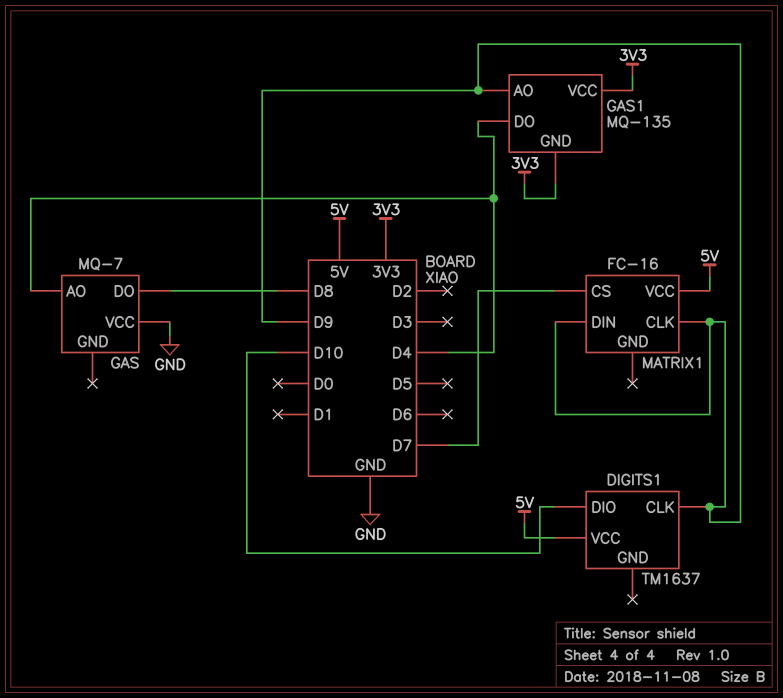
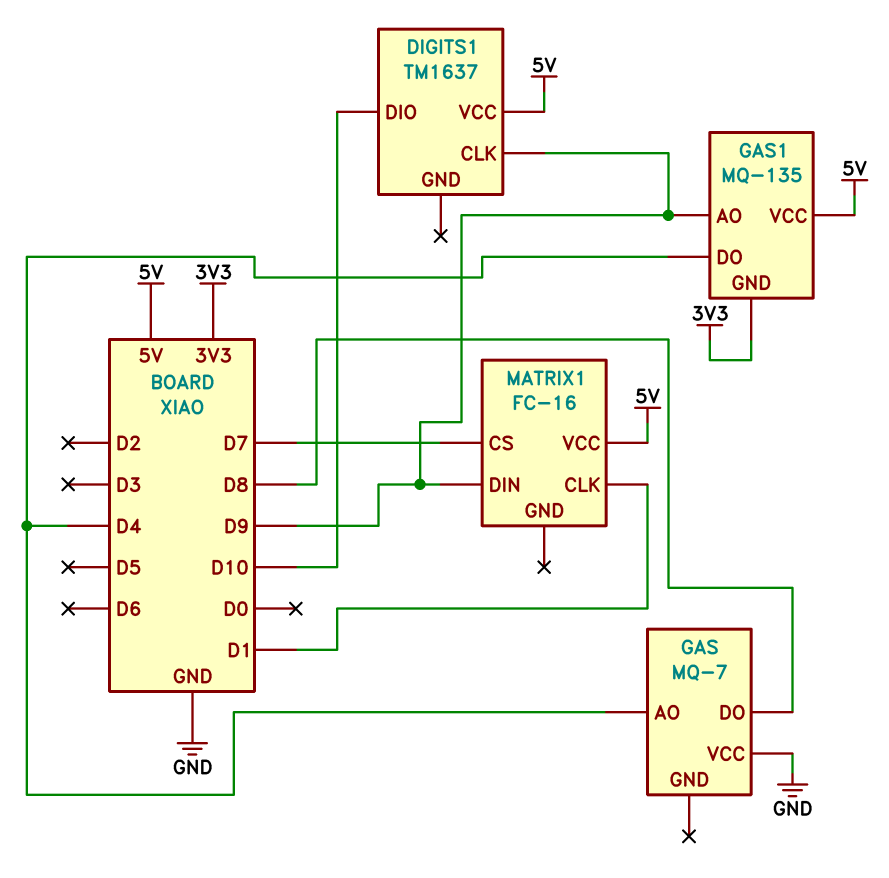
GAS1 pin VCC: 3V3 -> 5V
MATRIX1 pin CLK: D9 -> D1

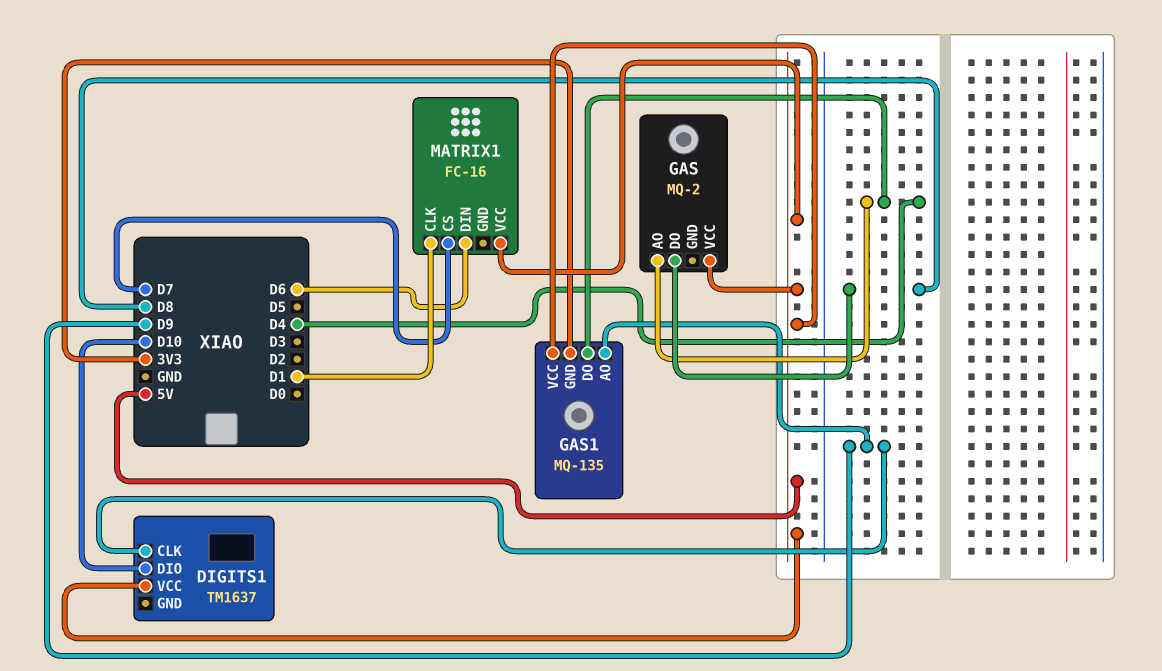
GAS: MQ-7 -> MQ-2
GAS pin VCC: GND -> 5V
MATRIX1 pin DIN: D9 -> D6

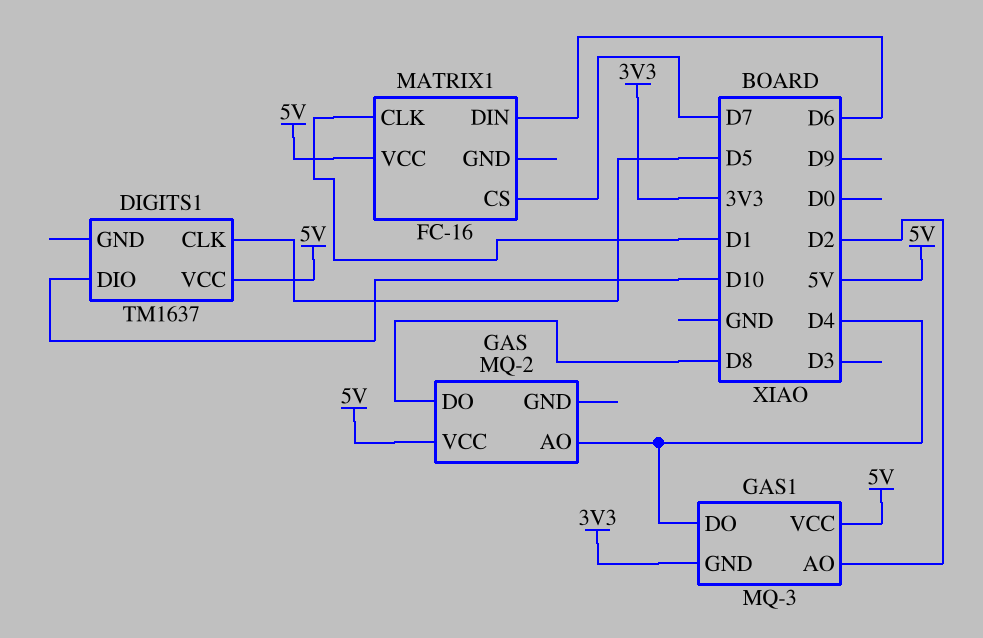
DIGITS1 pin CLK: D9 -> D5
GAS1: MQ-135 -> MQ-3
GAS1 pin AO: D9 -> D2

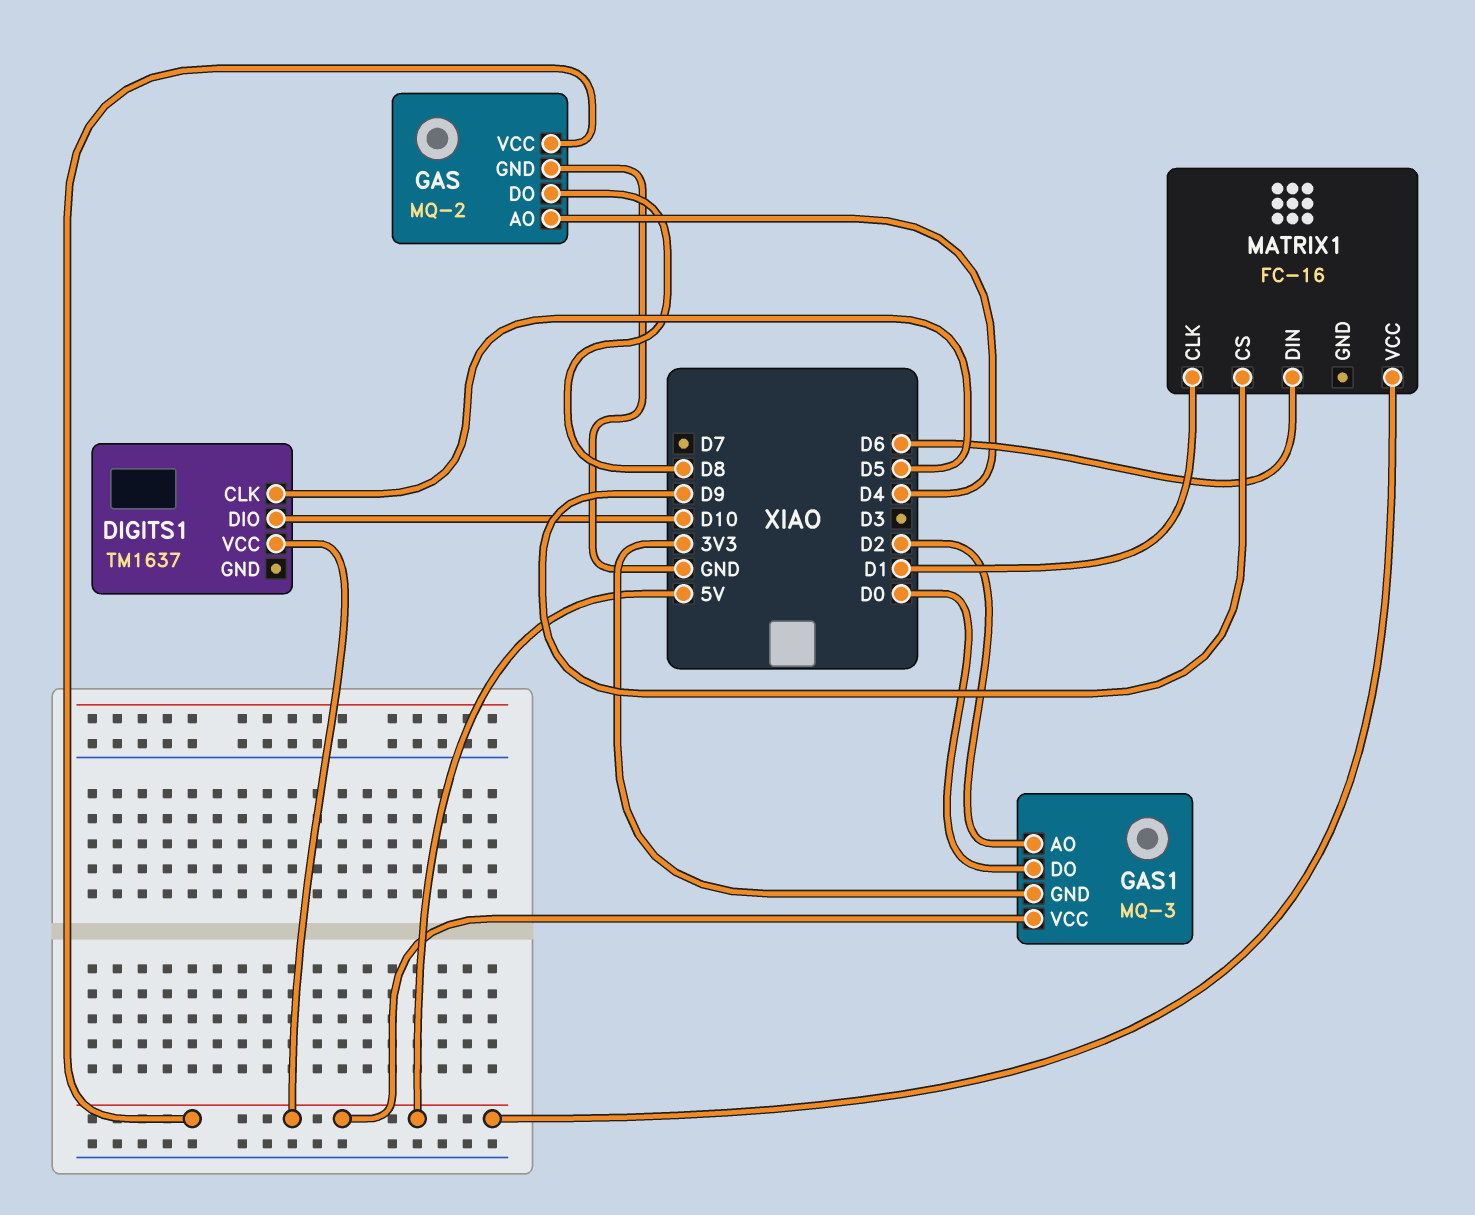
GAS pin GND: none -> GND
GAS1 pin DO: D4 -> D0
MATRIX1 pin CS: D7 -> D9

